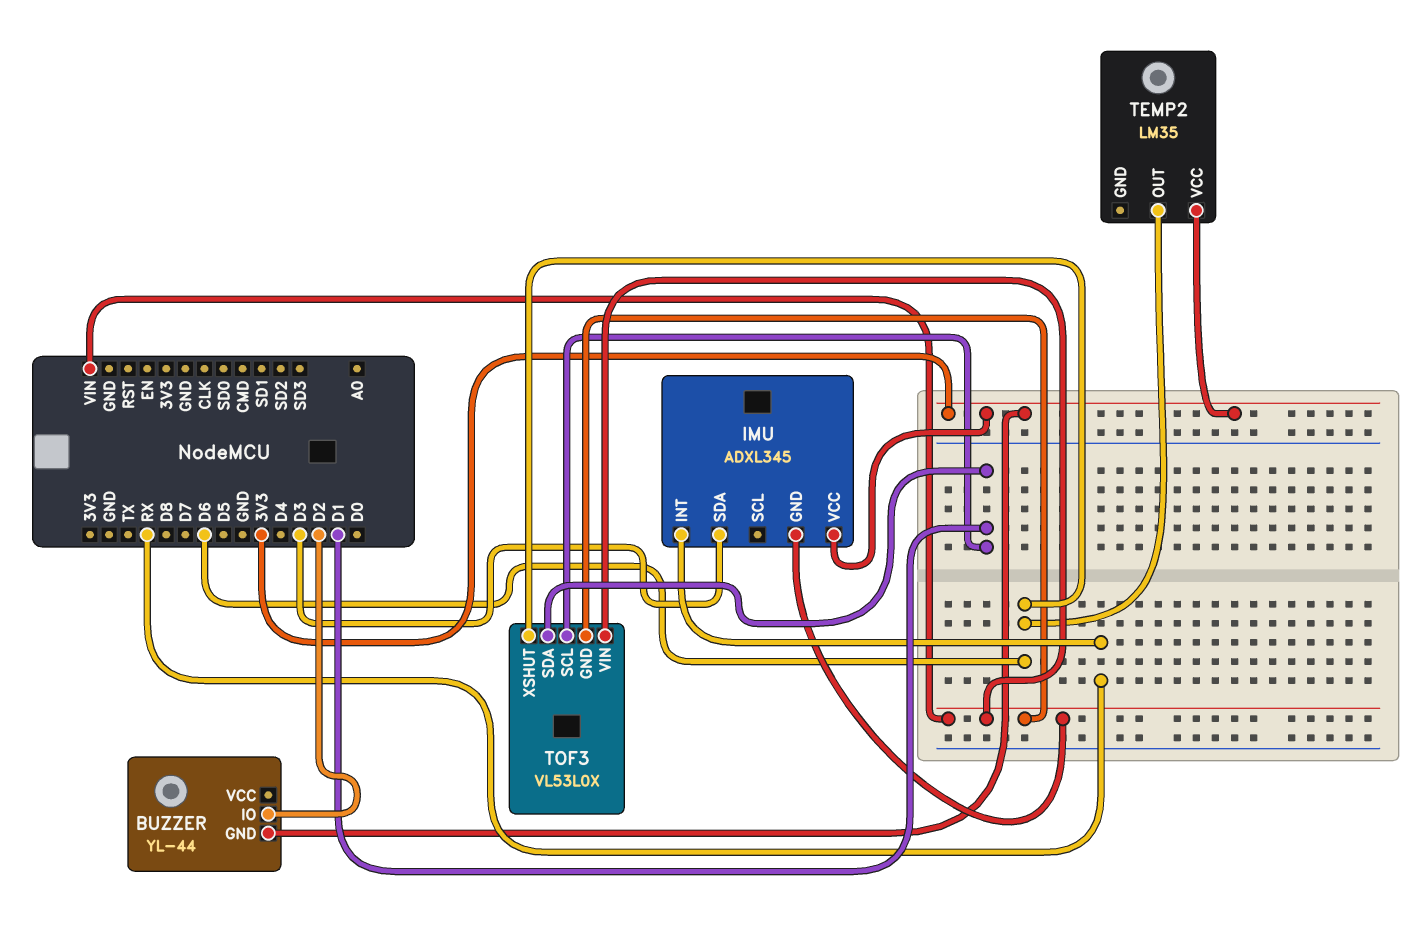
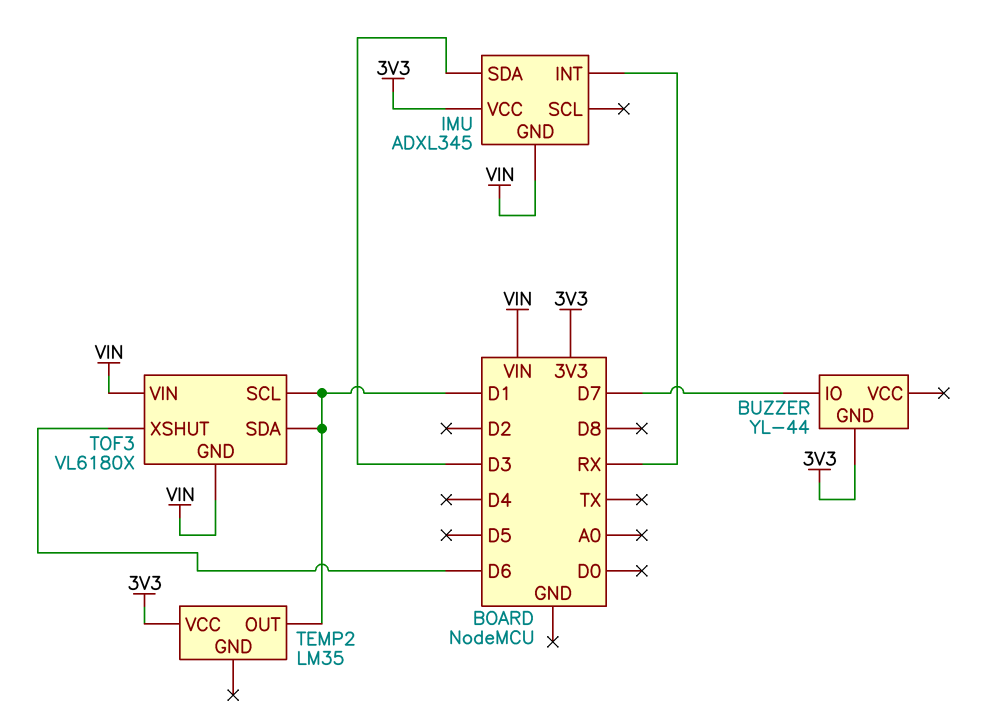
BUZZER pin IO: D2 -> D7
TEMP2 pin OUT: D6 -> D1
TOF3: VL53L0X -> VL6180X

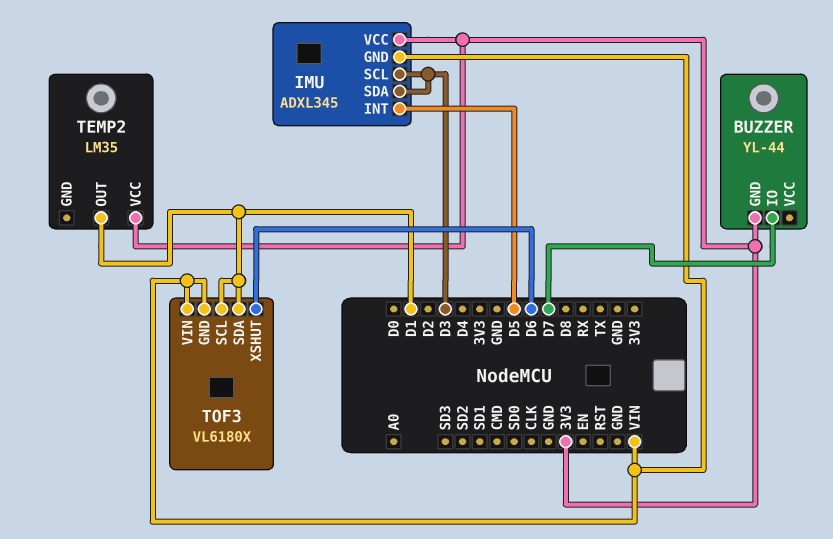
IMU pin INT: RX -> D5
IMU pin SCL: none -> D3

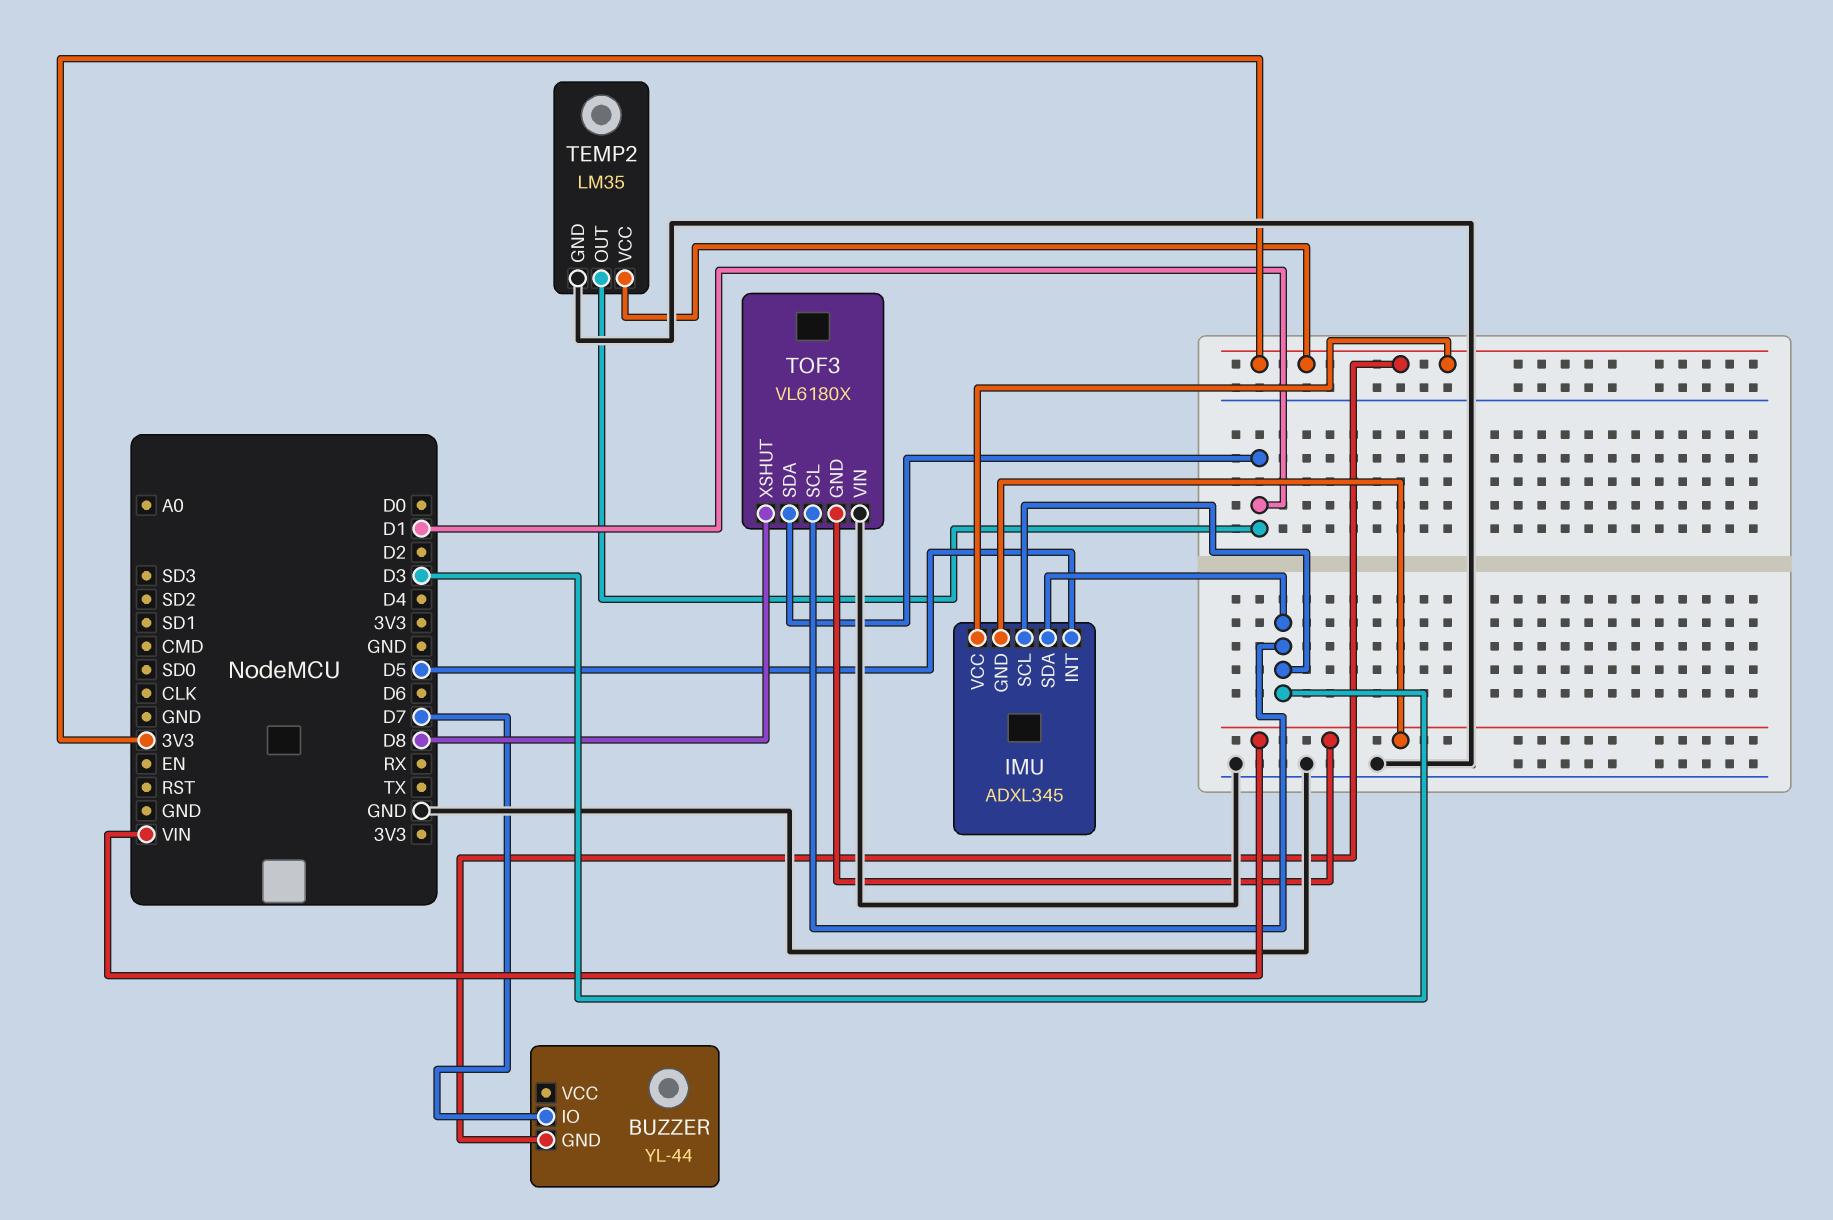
TEMP2 pin GND: none -> GND
TOF3 pin SCL: D1 -> D3
TOF3 pin VIN: VIN -> GND
TOF3 pin XSHUT: D6 -> D8

